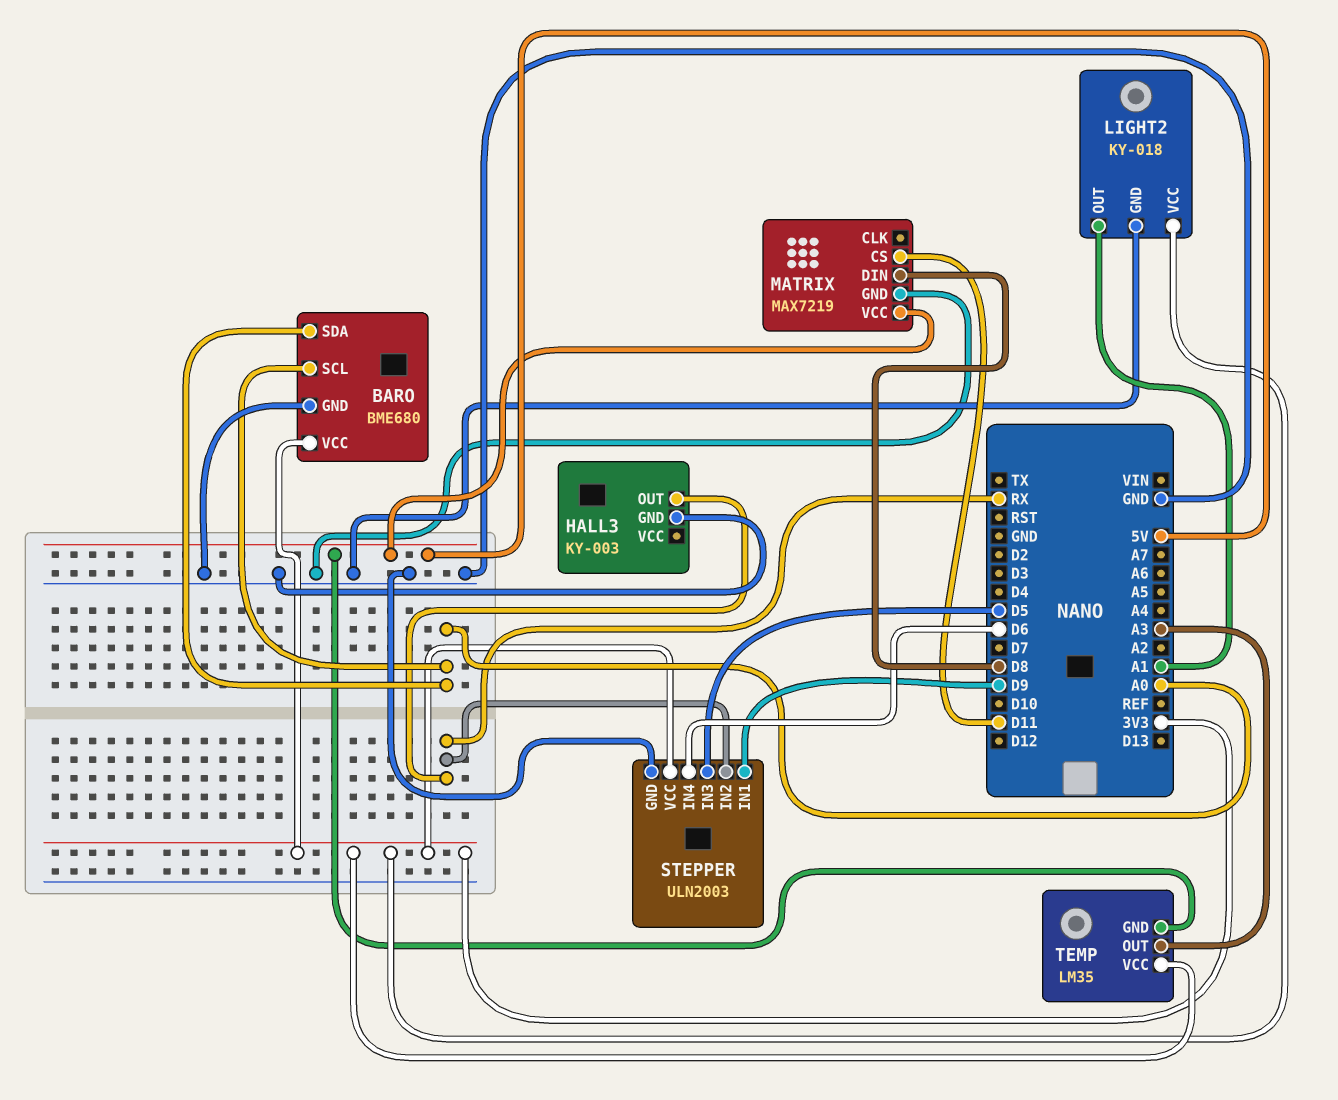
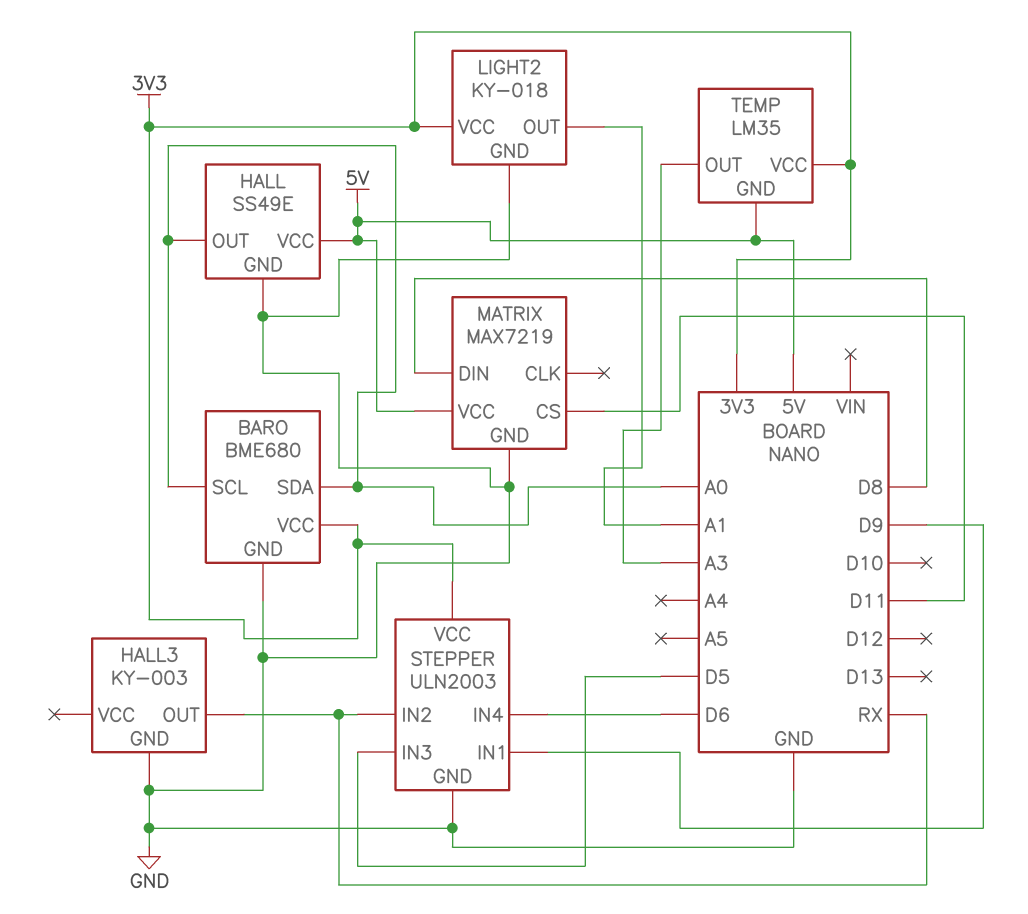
HALL: none -> SS49E
HALL pin GND: none -> GND
HALL pin OUT: none -> A0
HALL pin VCC: none -> 5V

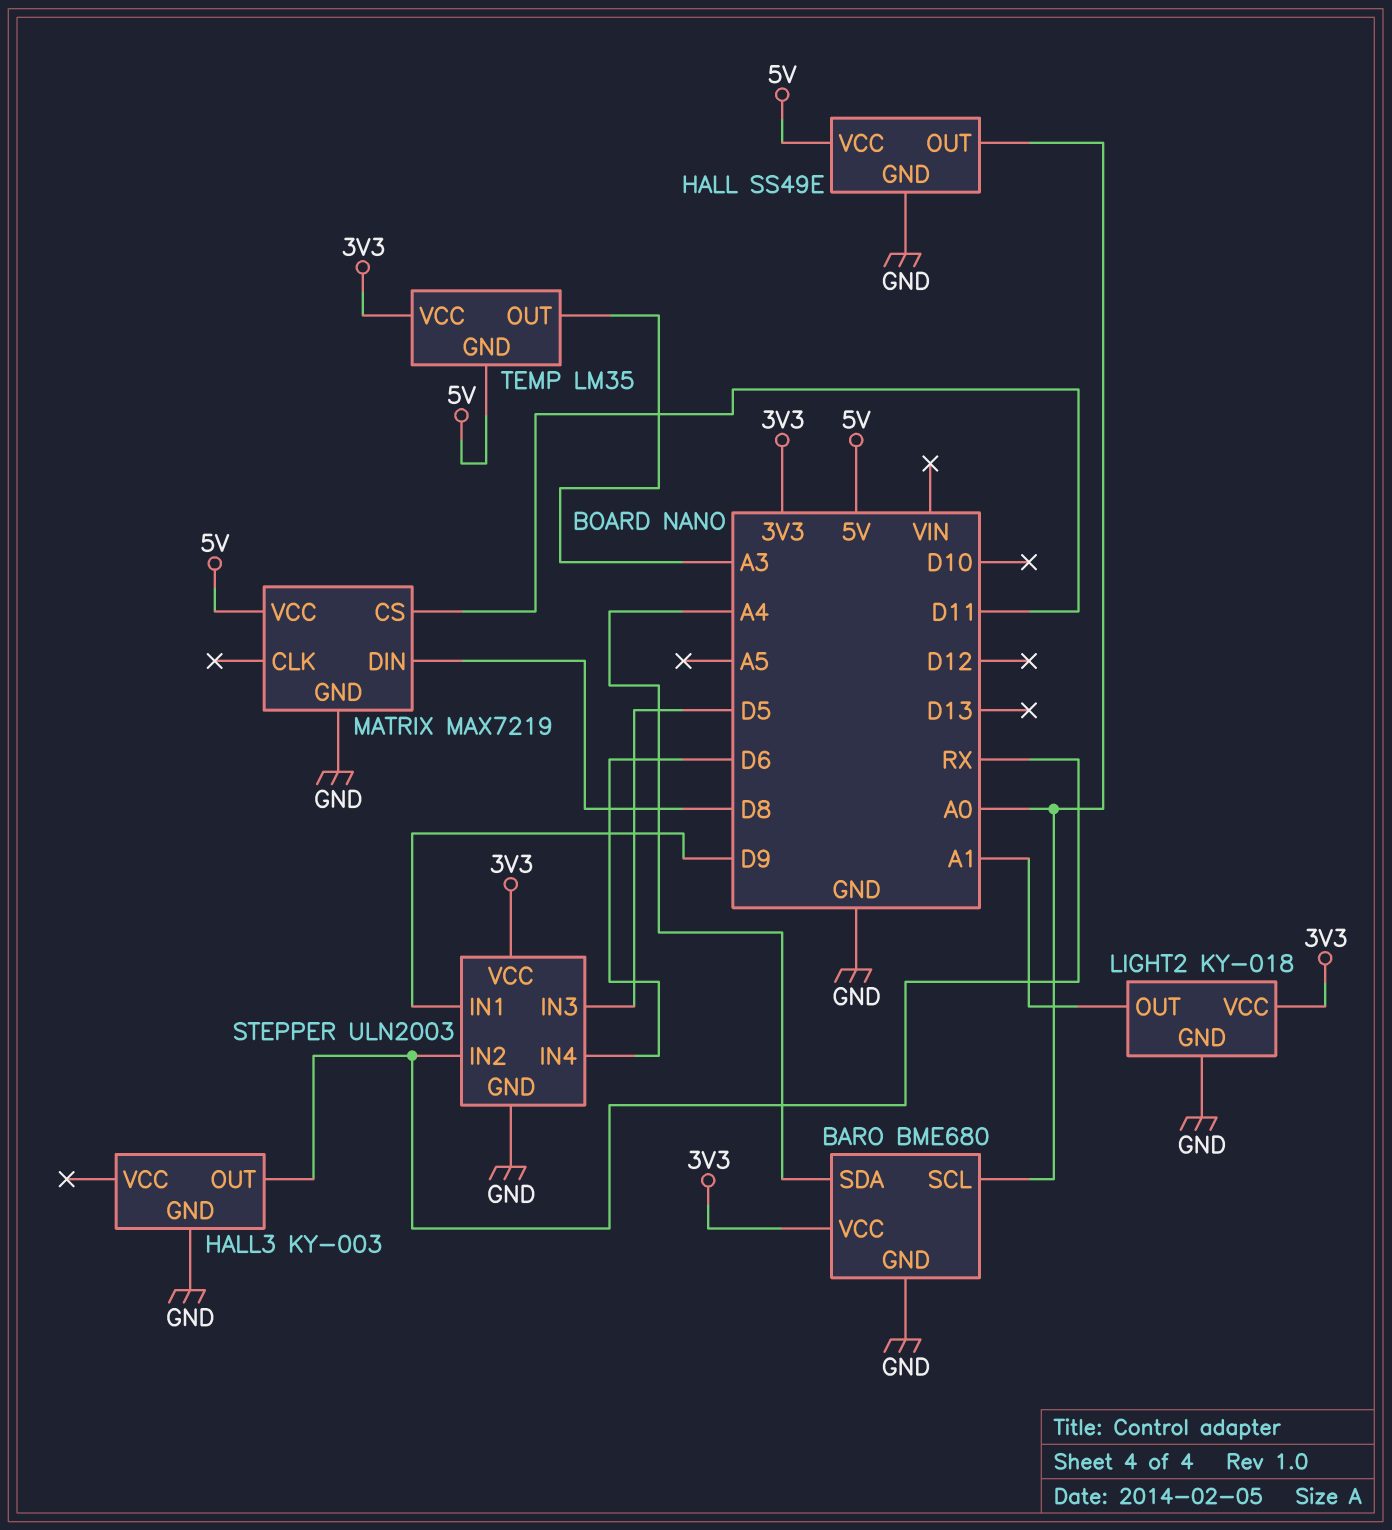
BARO pin SDA: A0 -> A4

